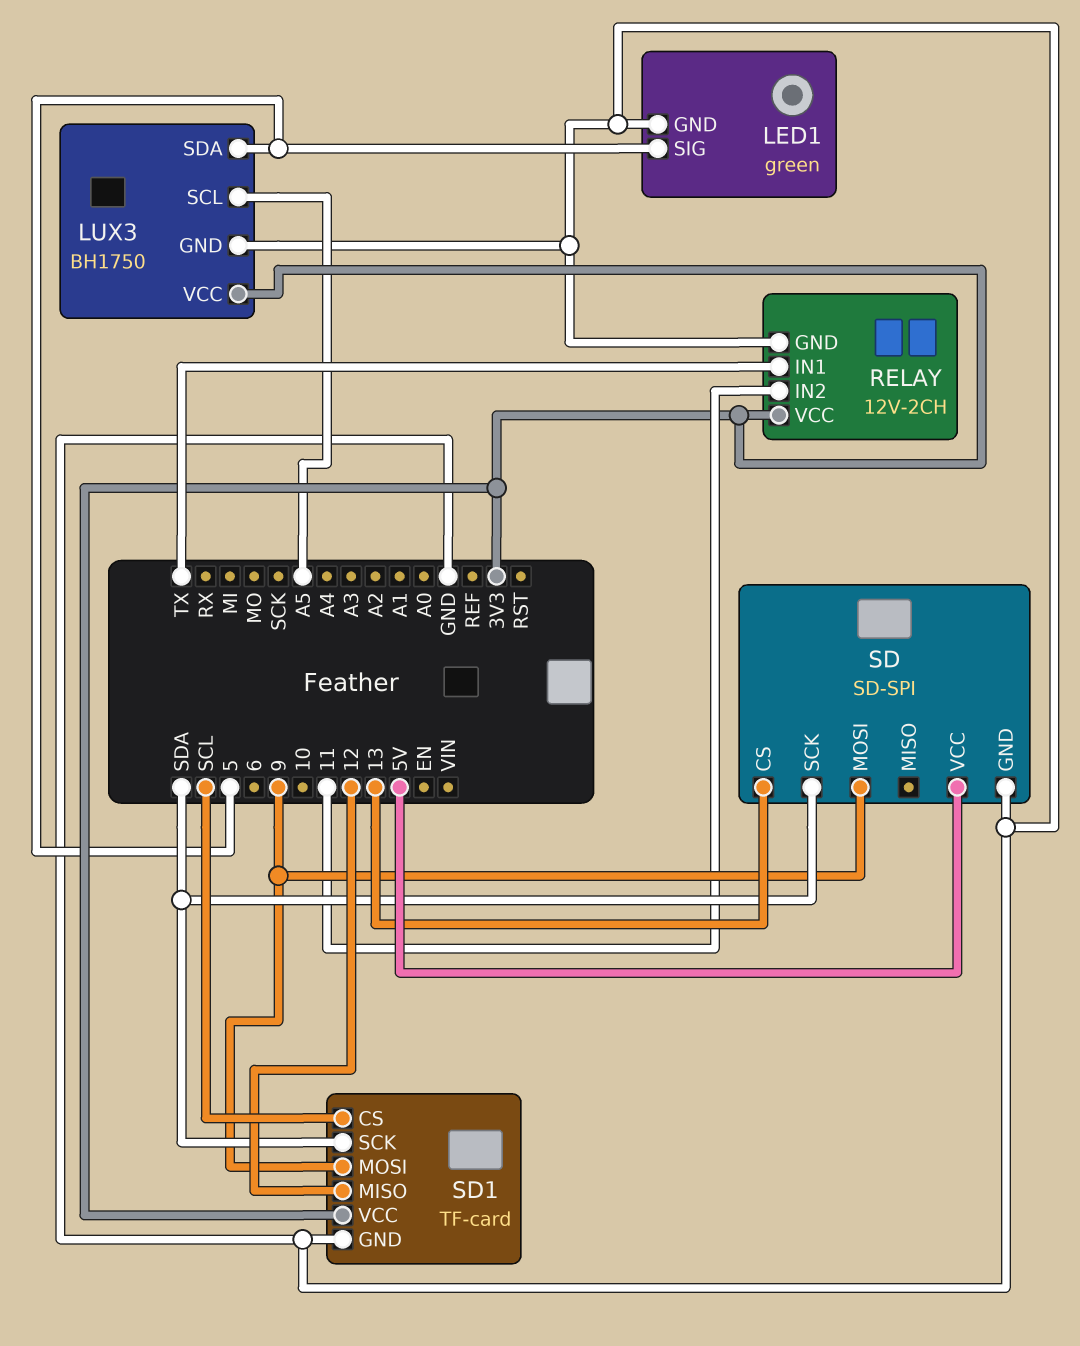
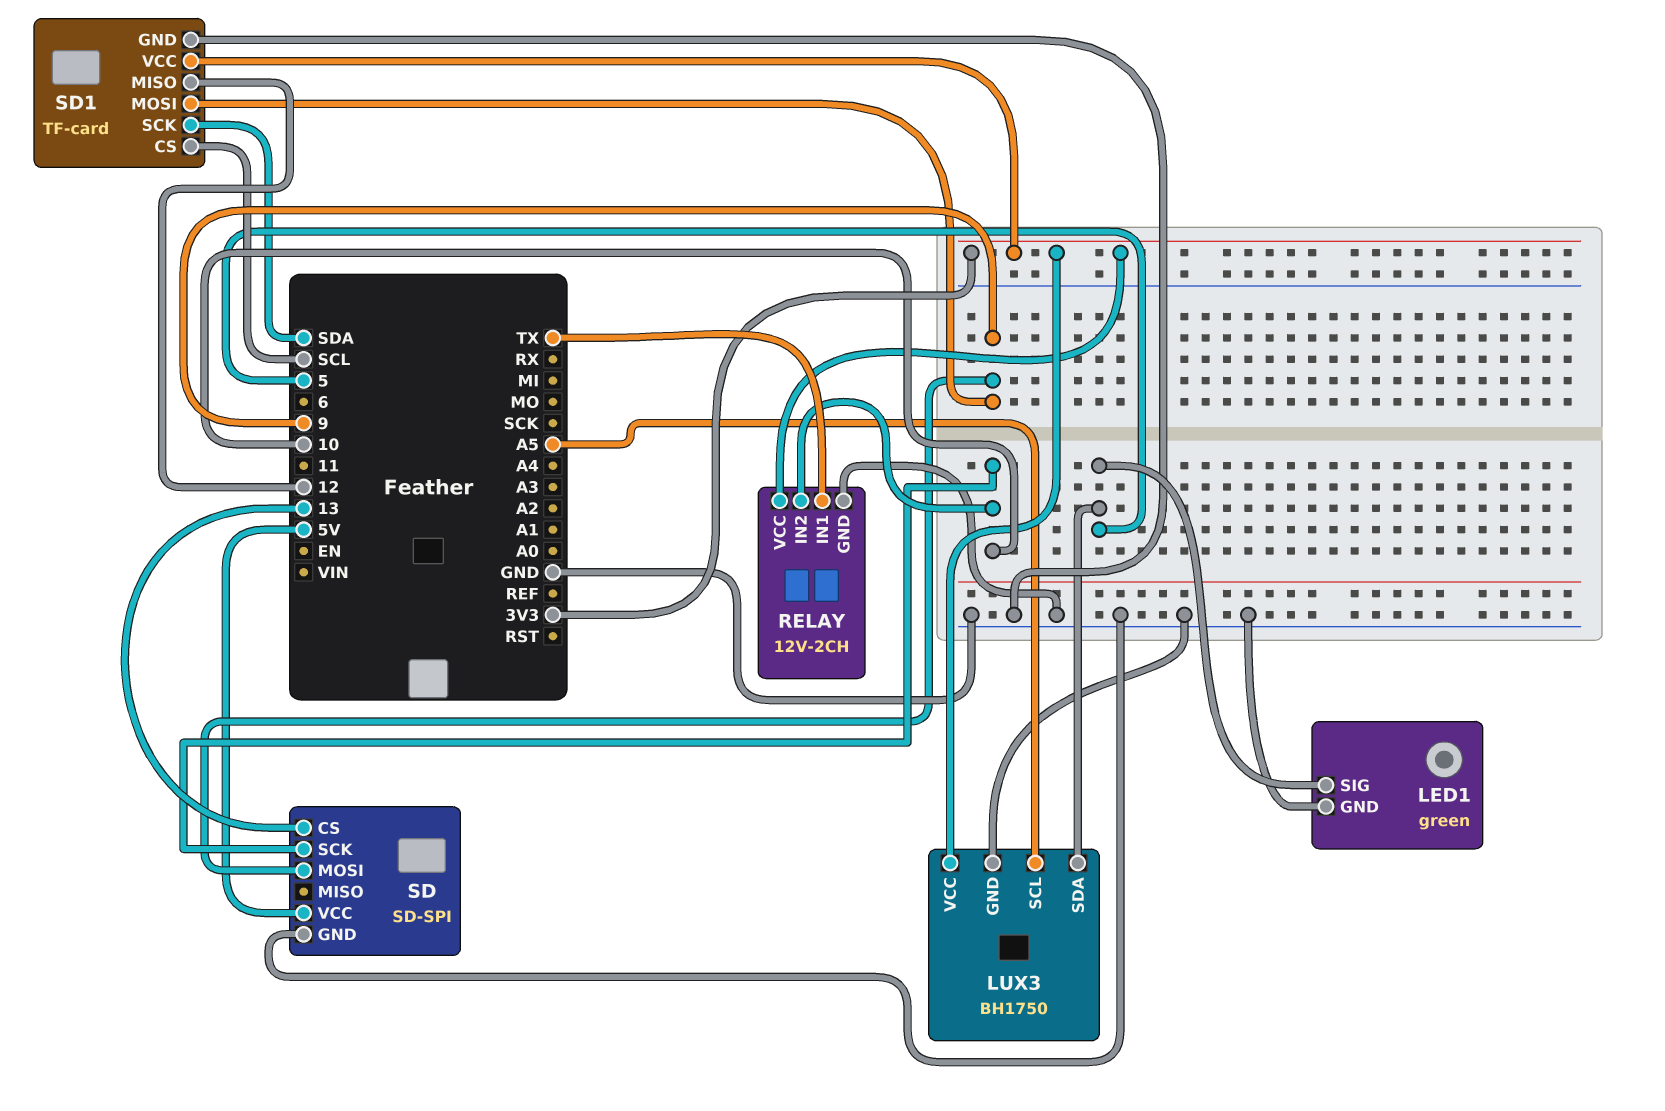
RELAY pin IN2: 11 -> 10
SD pin SCK: SDA -> 10

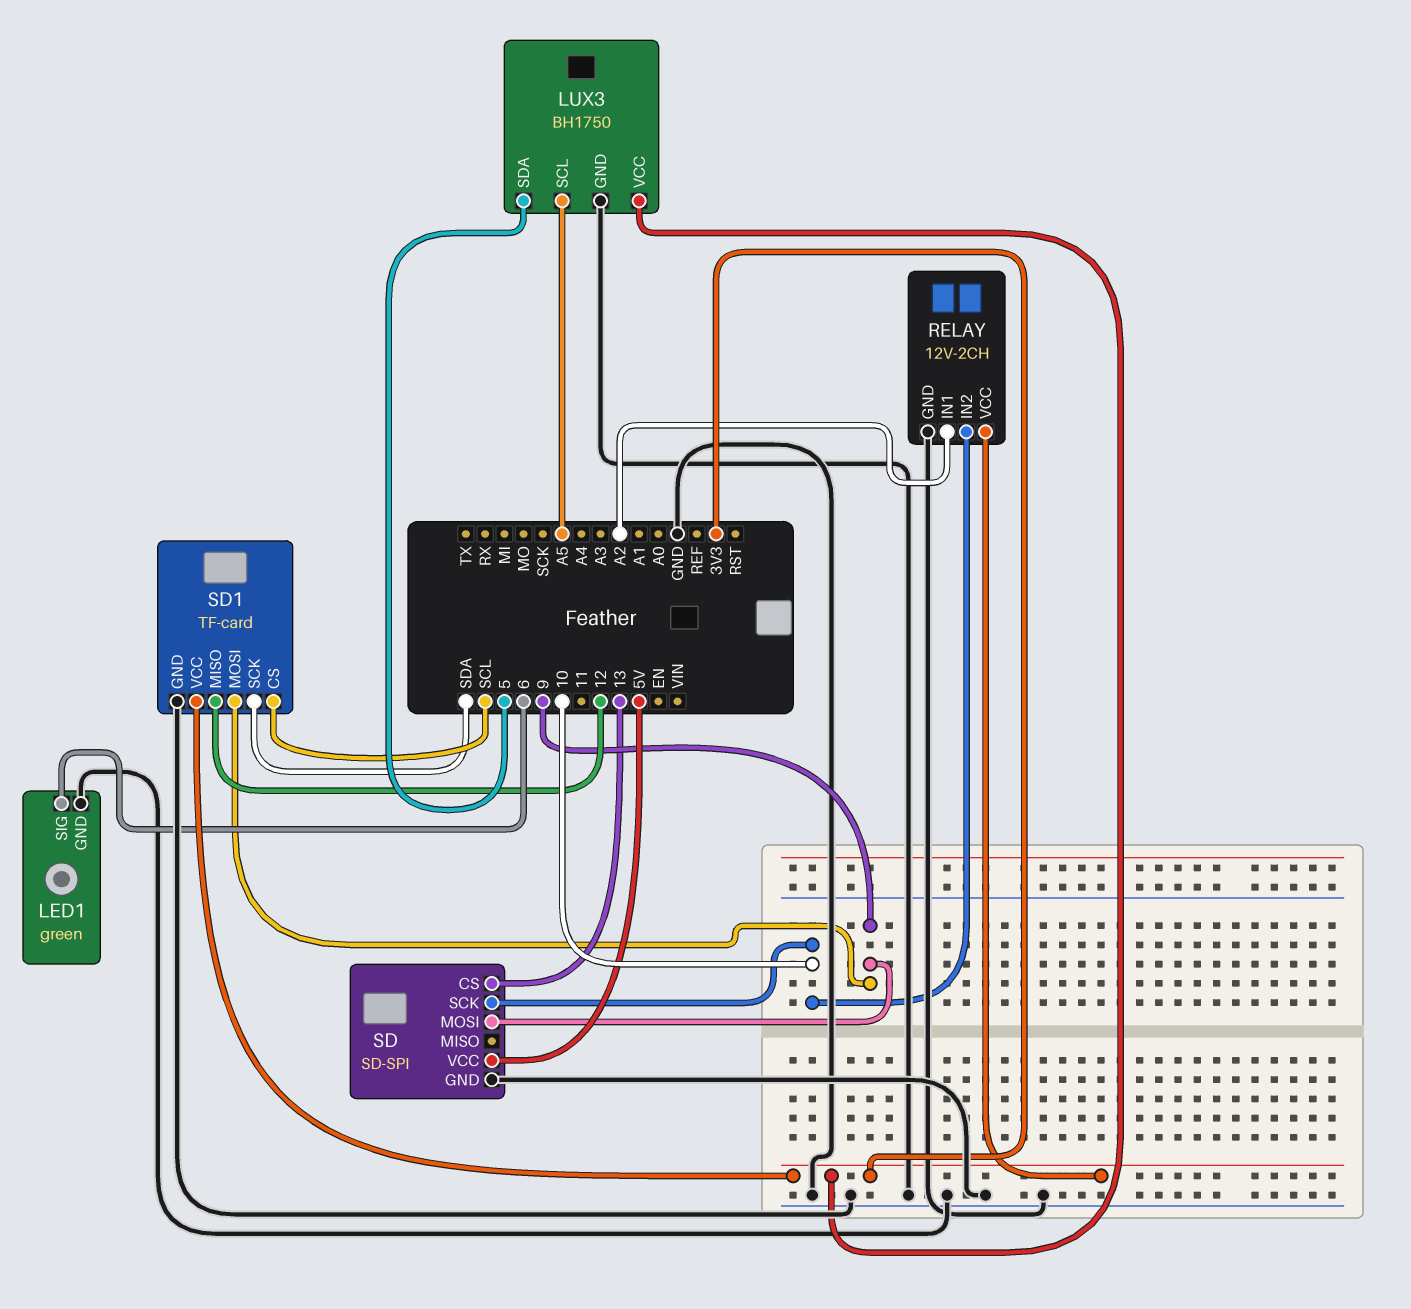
LED1 pin SIG: 5 -> 6
RELAY pin IN1: TX -> A2

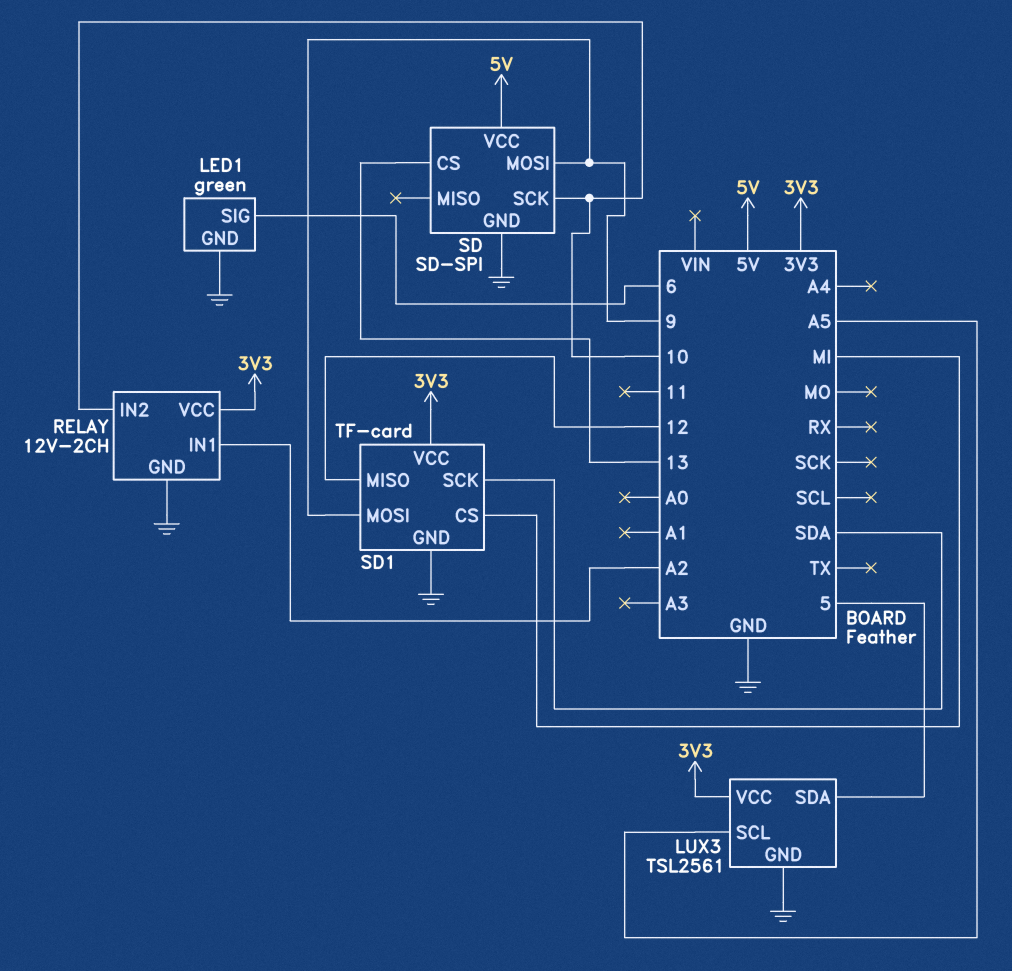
LUX3: BH1750 -> TSL2561
SD1 pin CS: SCL -> MI

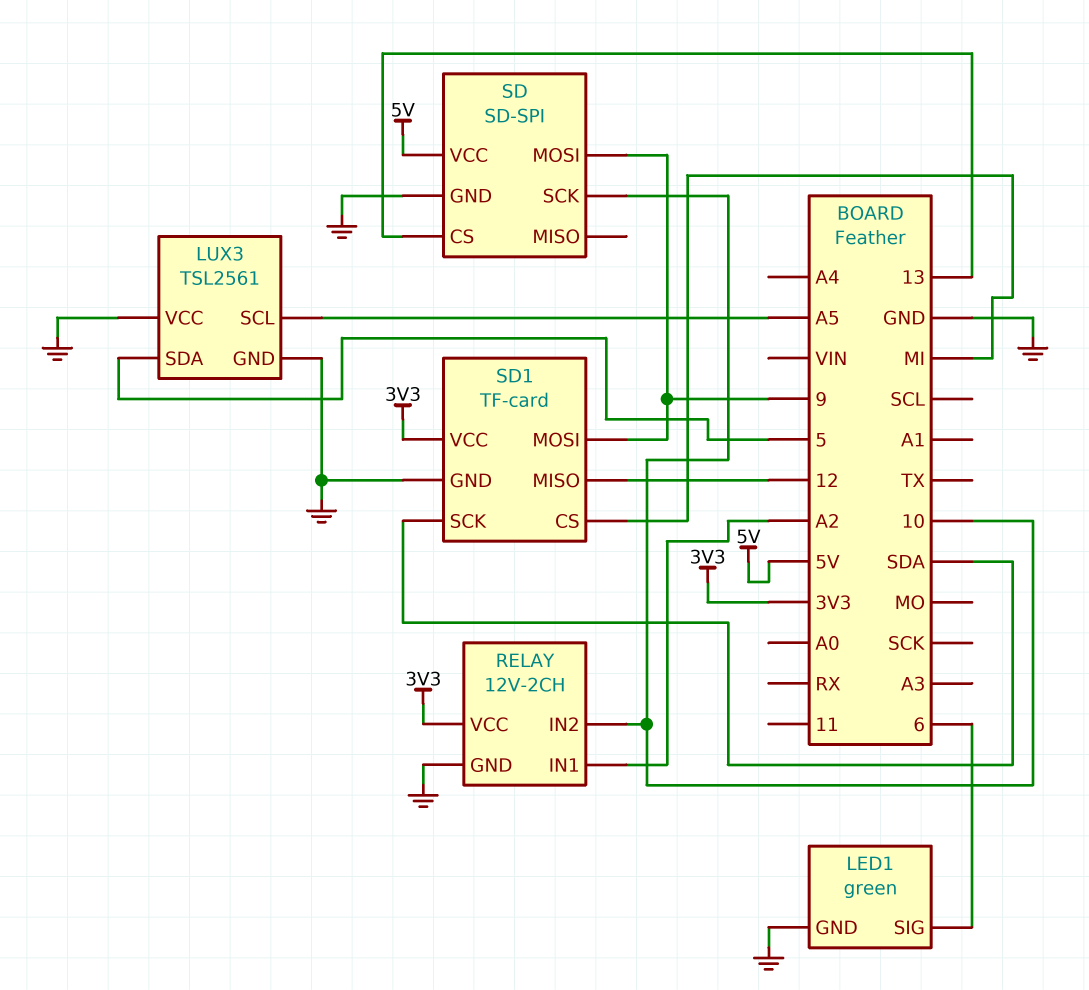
LUX3 pin VCC: 3V3 -> GND

